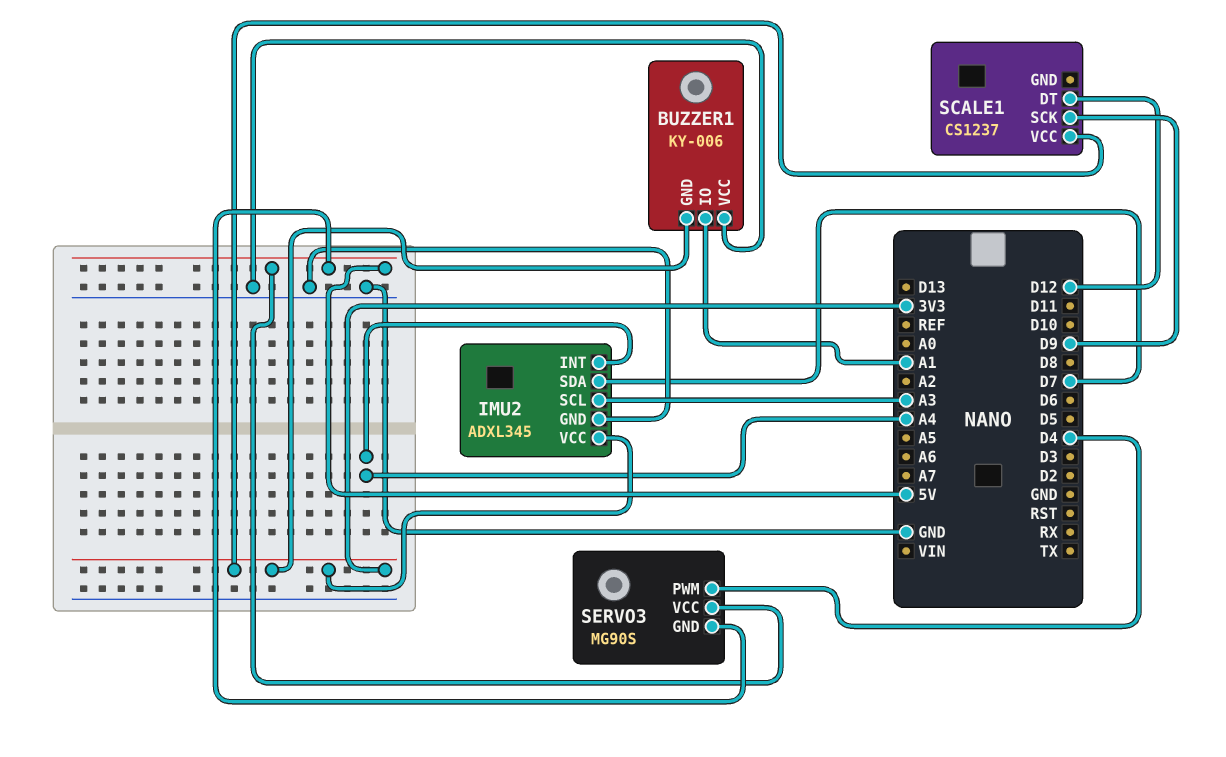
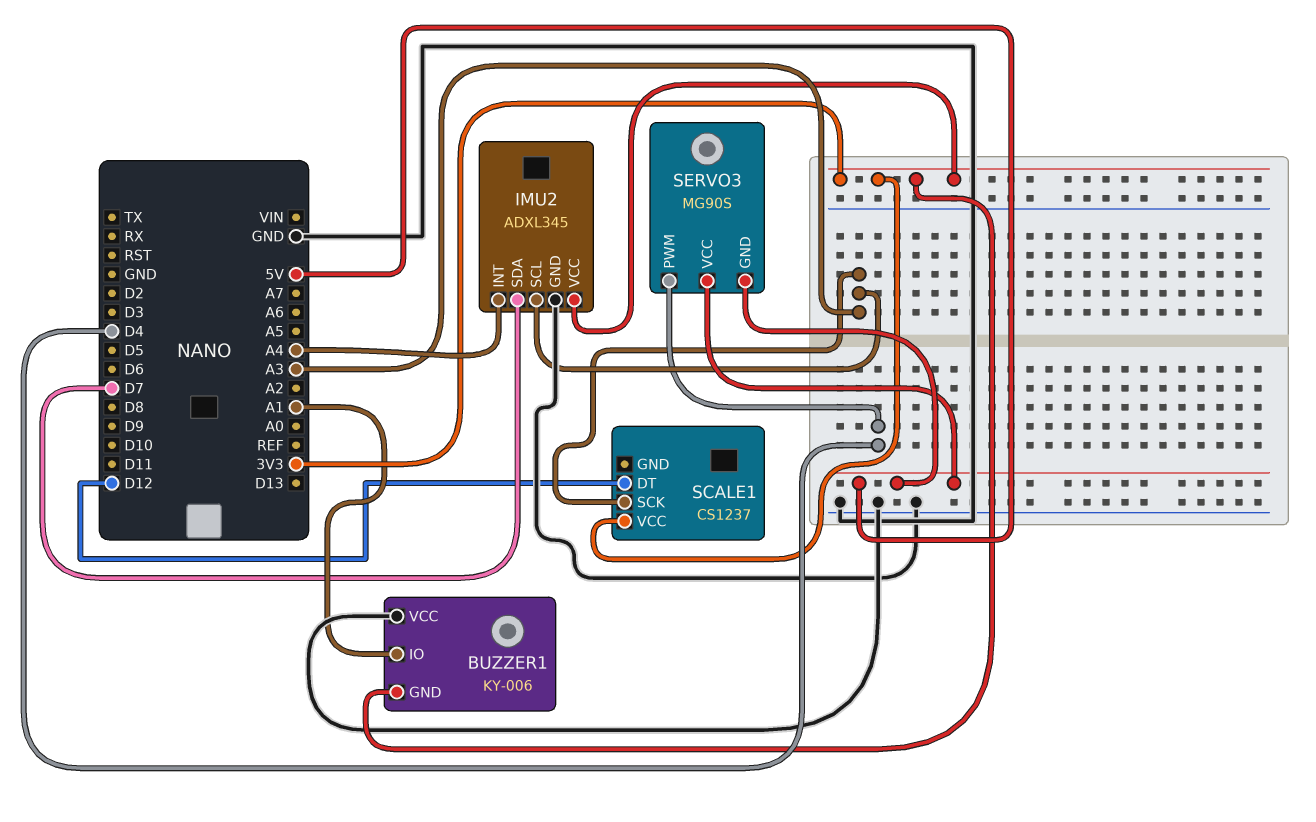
SCALE1 pin SCK: D9 -> A3

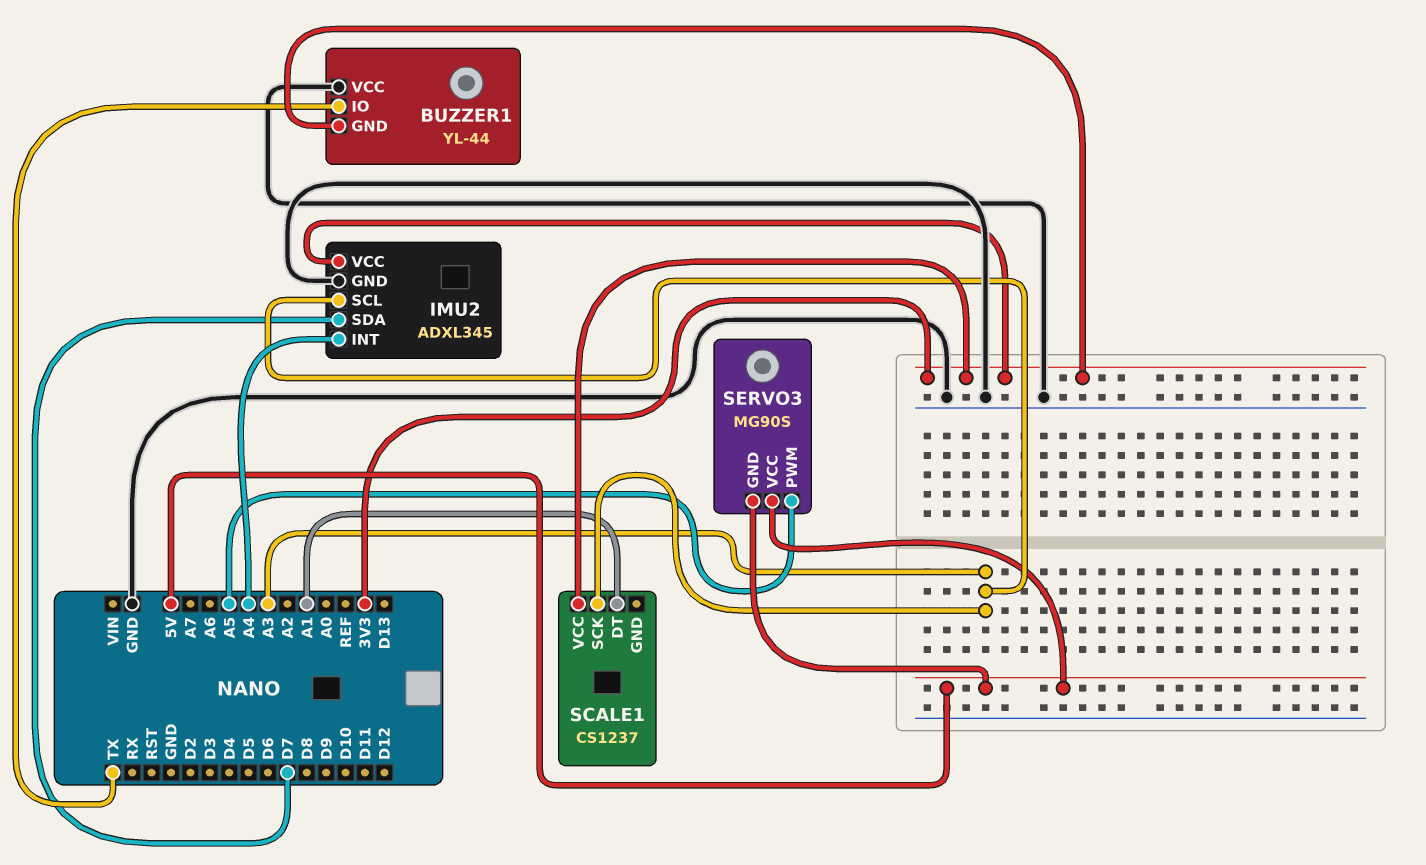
BUZZER1: KY-006 -> YL-44
BUZZER1 pin IO: A1 -> TX
SCALE1 pin DT: D12 -> A1
SERVO3 pin PWM: D4 -> A5

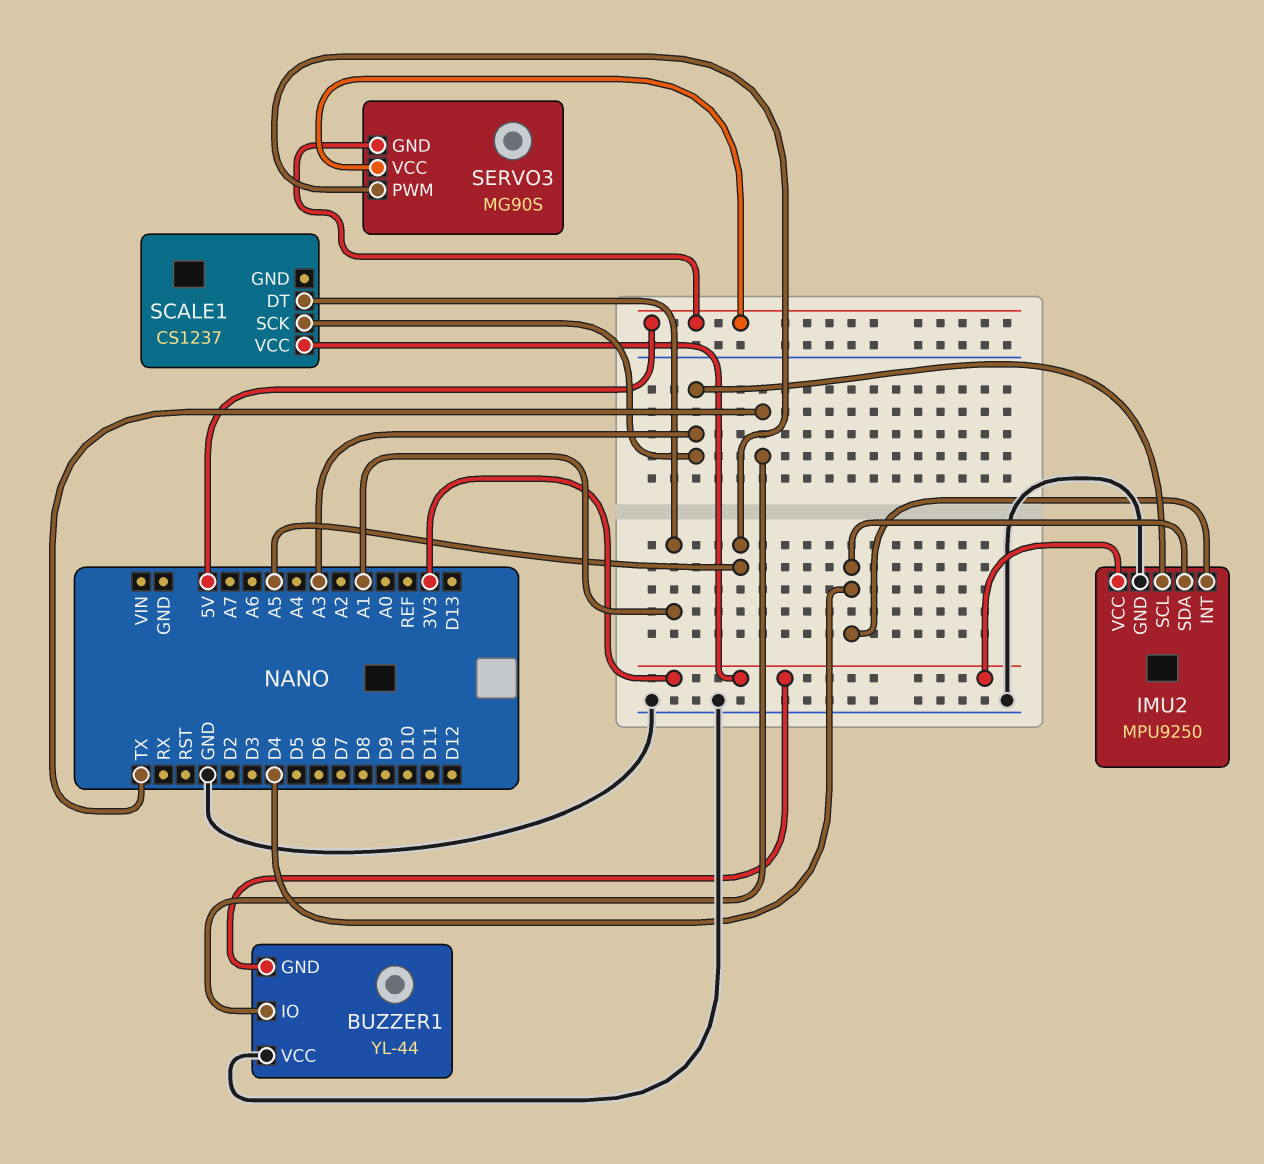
IMU2: ADXL345 -> MPU9250
IMU2 pin INT: A4 -> D4
IMU2 pin SDA: D7 -> D4

